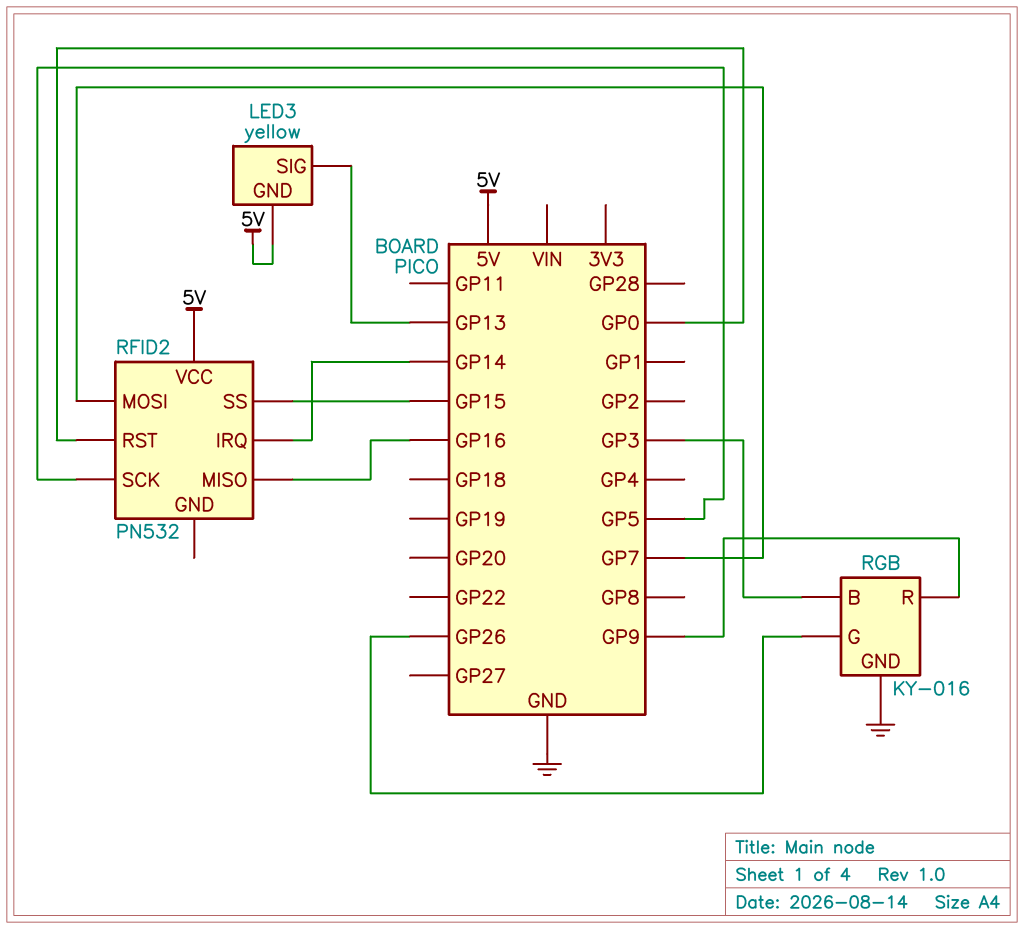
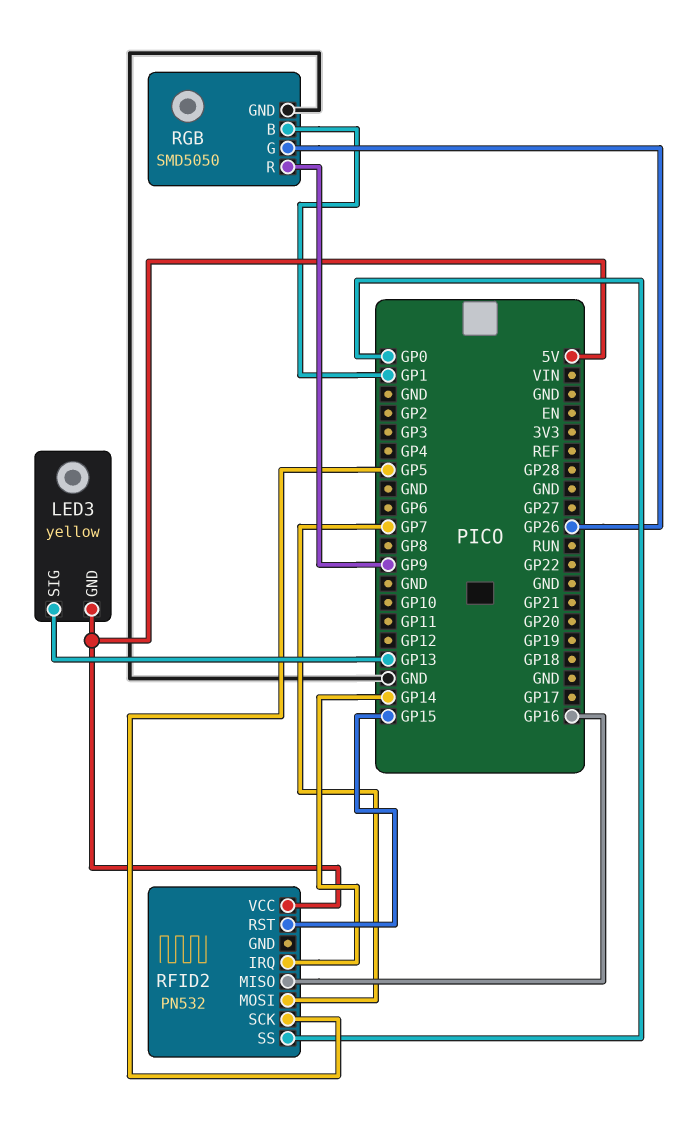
RFID2 pin RST: GP0 -> GP15
RFID2 pin SS: GP15 -> GP0
RGB: KY-016 -> SMD5050
RGB pin B: GP3 -> GP1

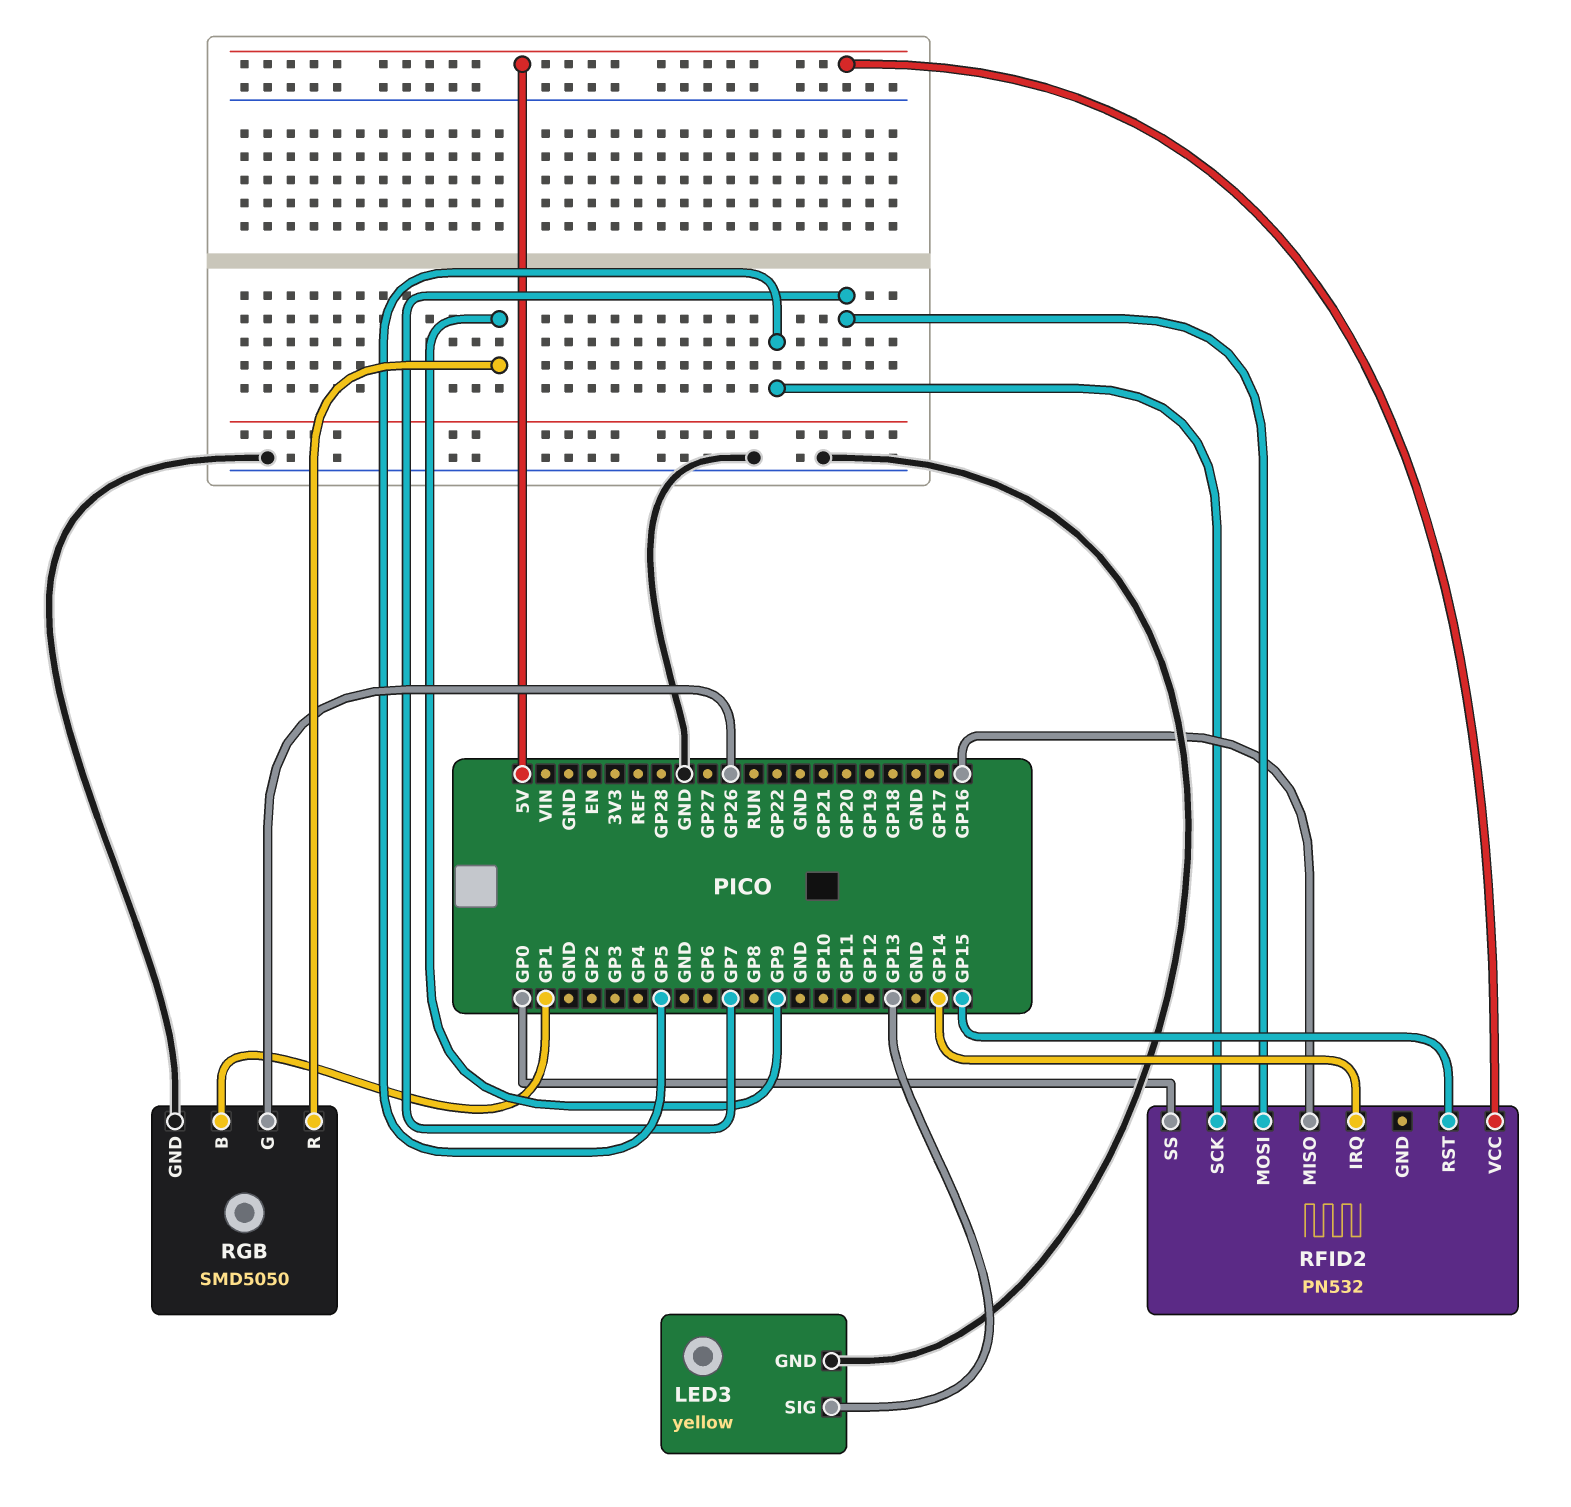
LED3 pin GND: 5V -> GND

